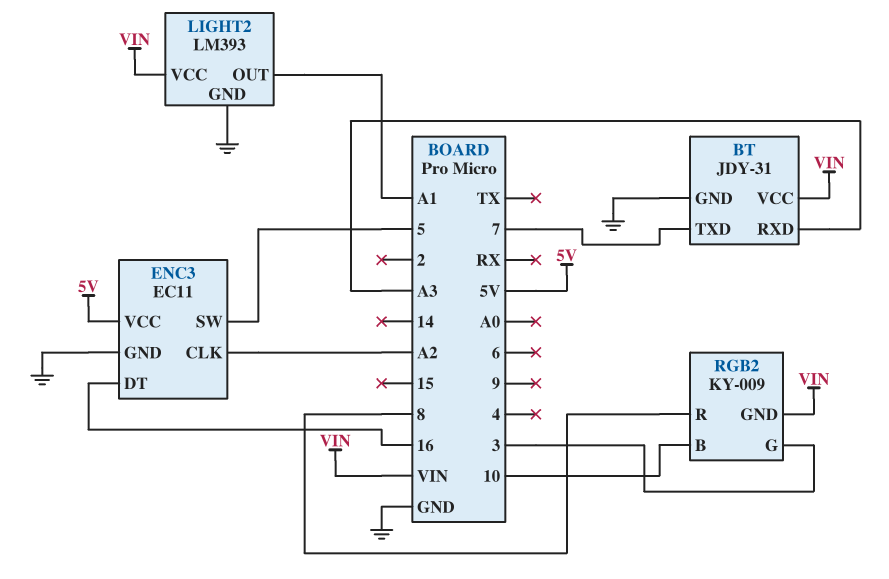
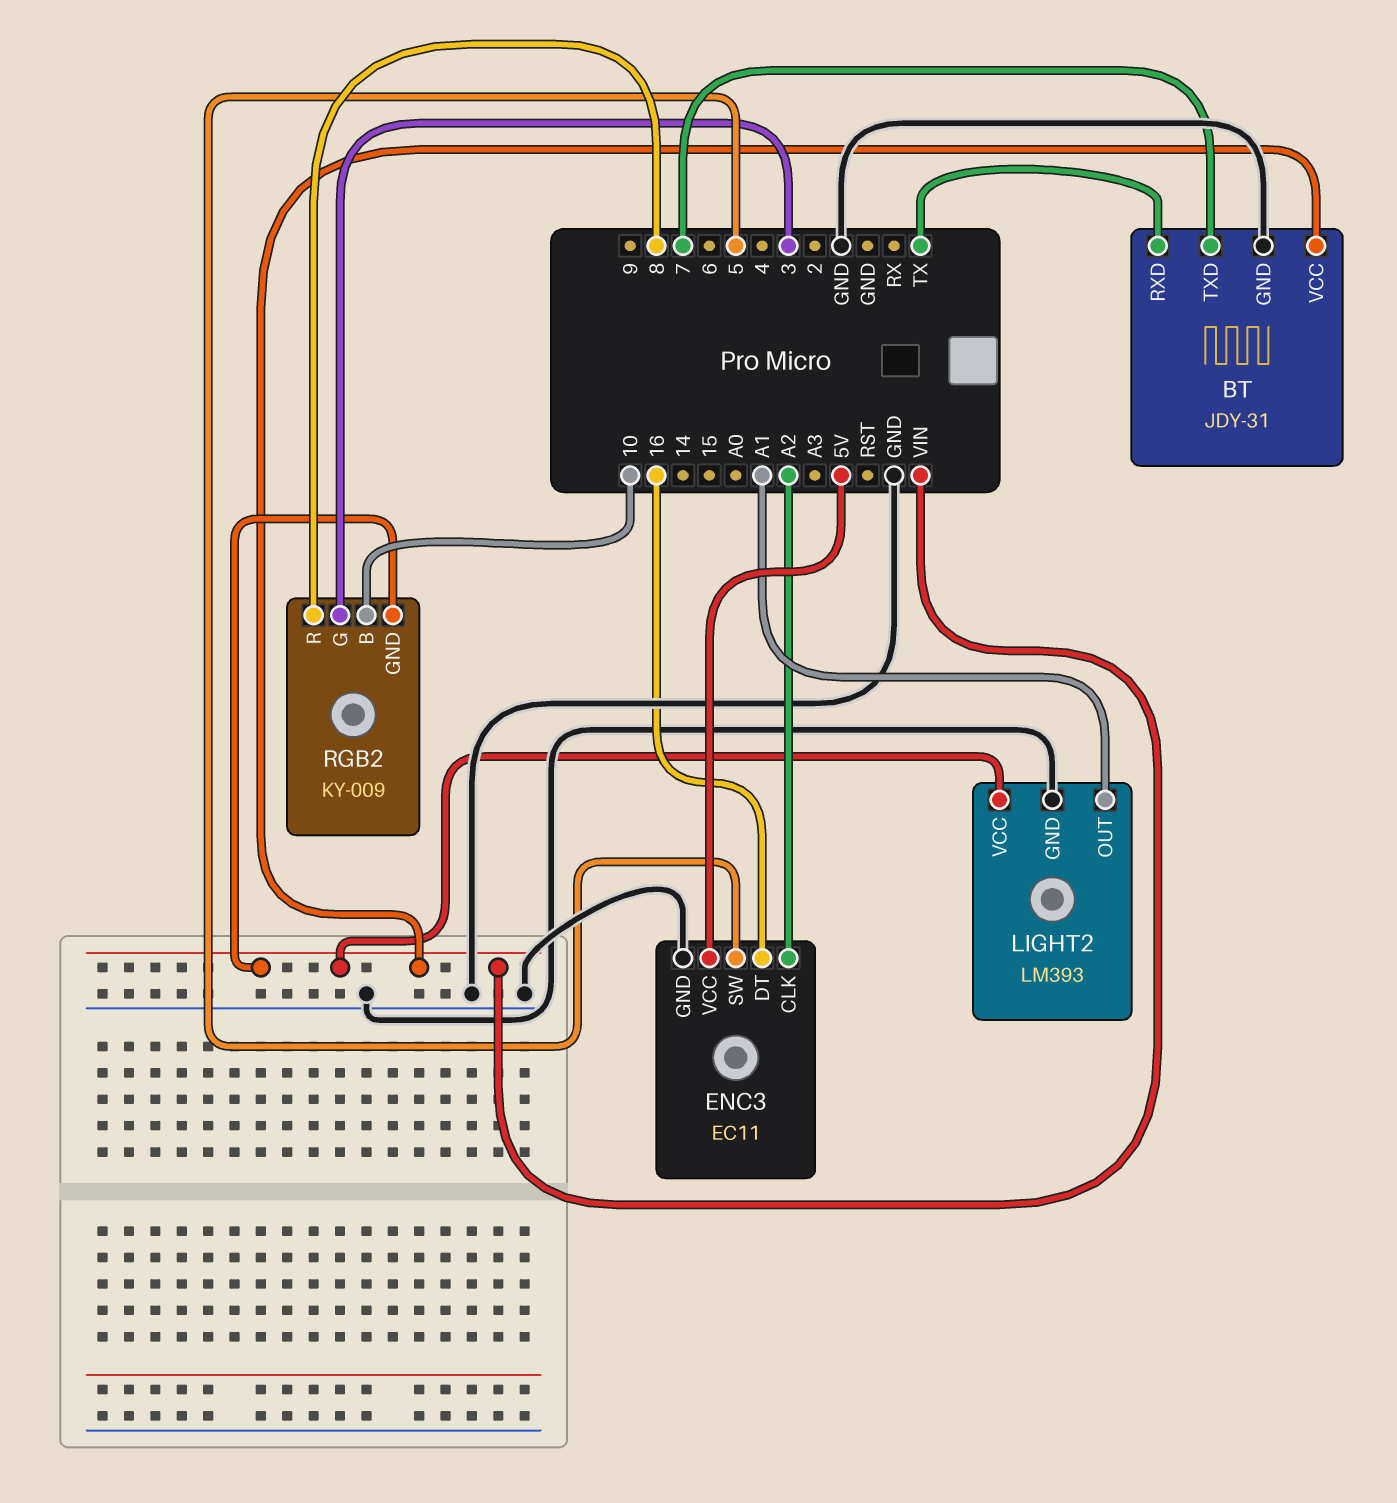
BT pin RXD: A3 -> TX

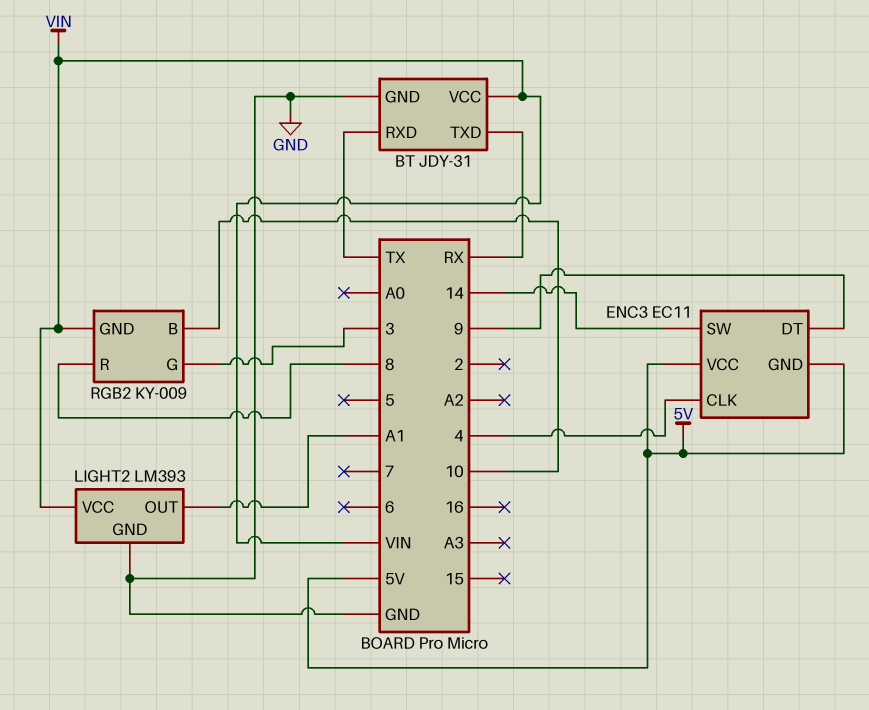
BT pin TXD: 7 -> RX
ENC3 pin CLK: A2 -> 4
ENC3 pin DT: 16 -> 9
ENC3 pin GND: GND -> 5V
ENC3 pin SW: 5 -> 14

